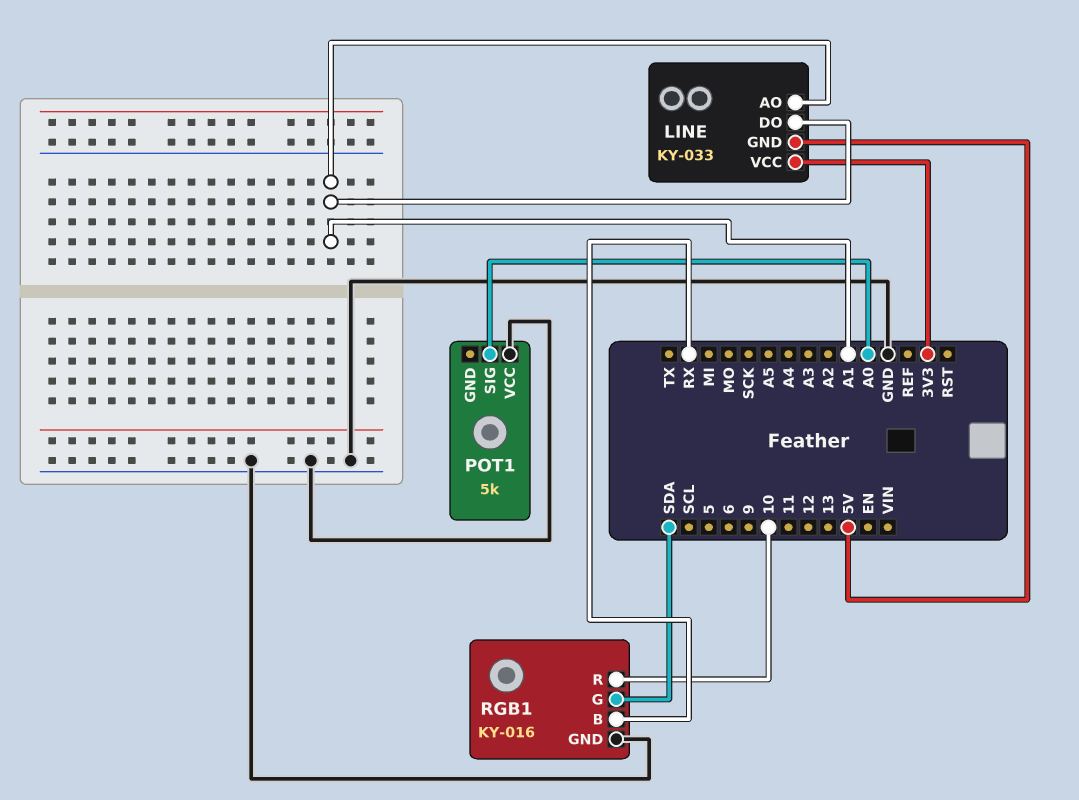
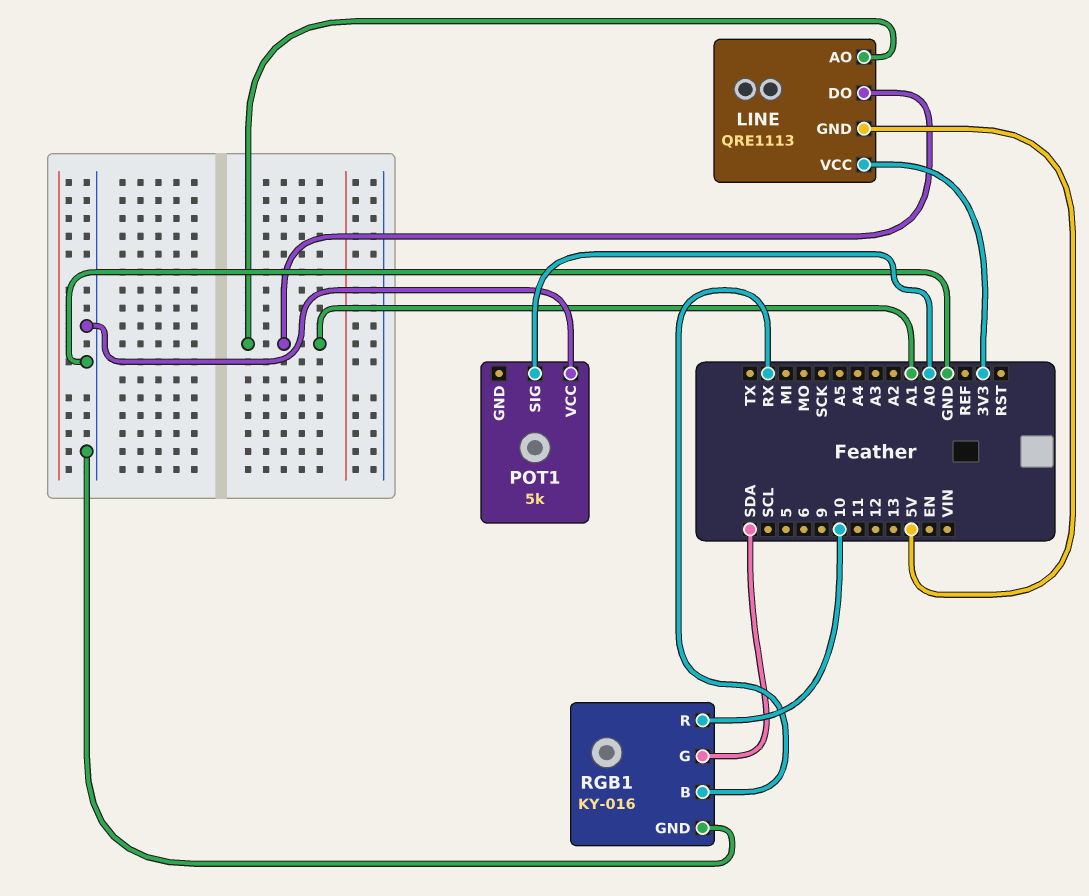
LINE: KY-033 -> QRE1113

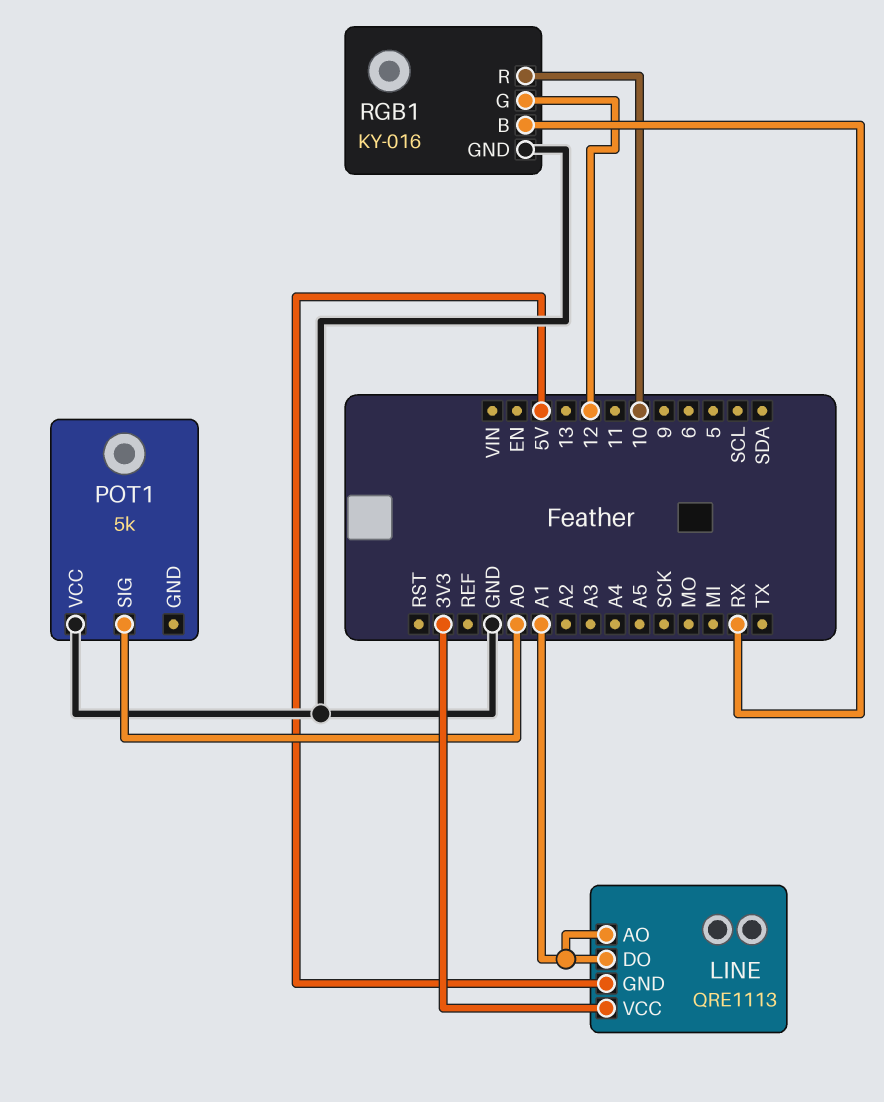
RGB1 pin G: SDA -> 12

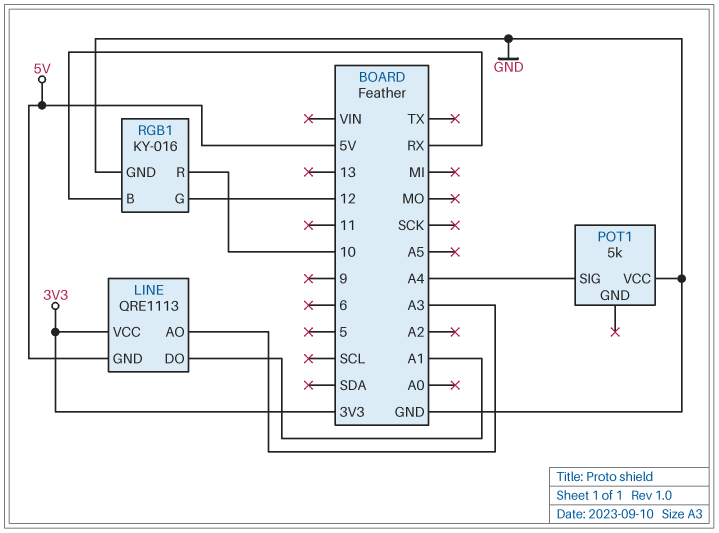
LINE pin AO: A1 -> A3
POT1 pin SIG: A0 -> A4

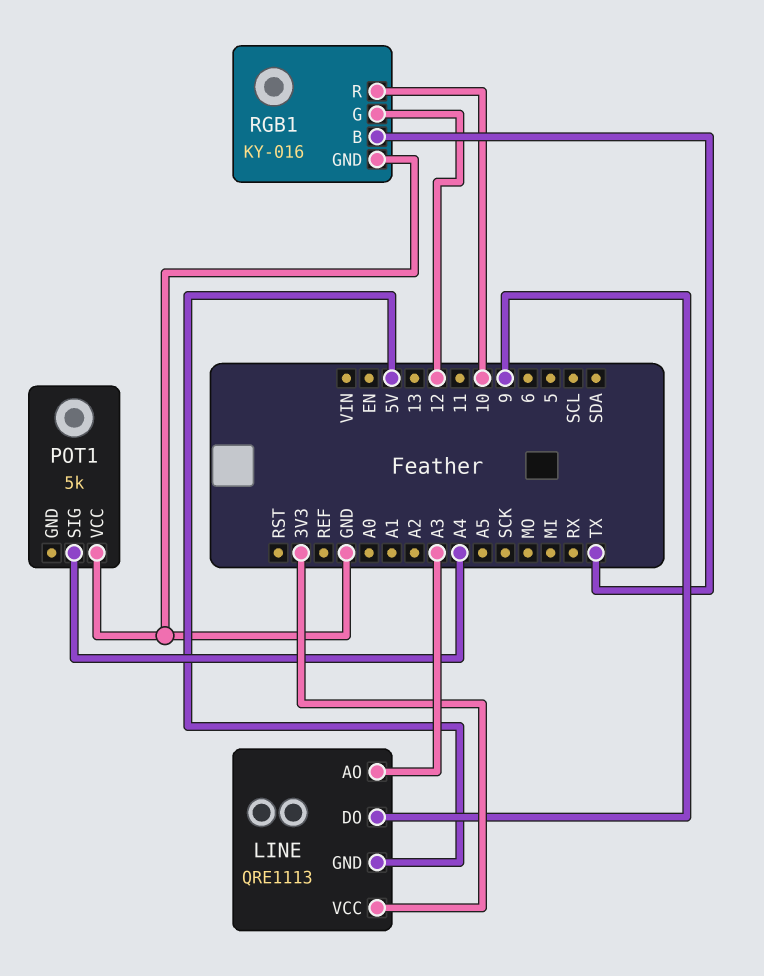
LINE pin DO: A1 -> 9
RGB1 pin B: RX -> TX

